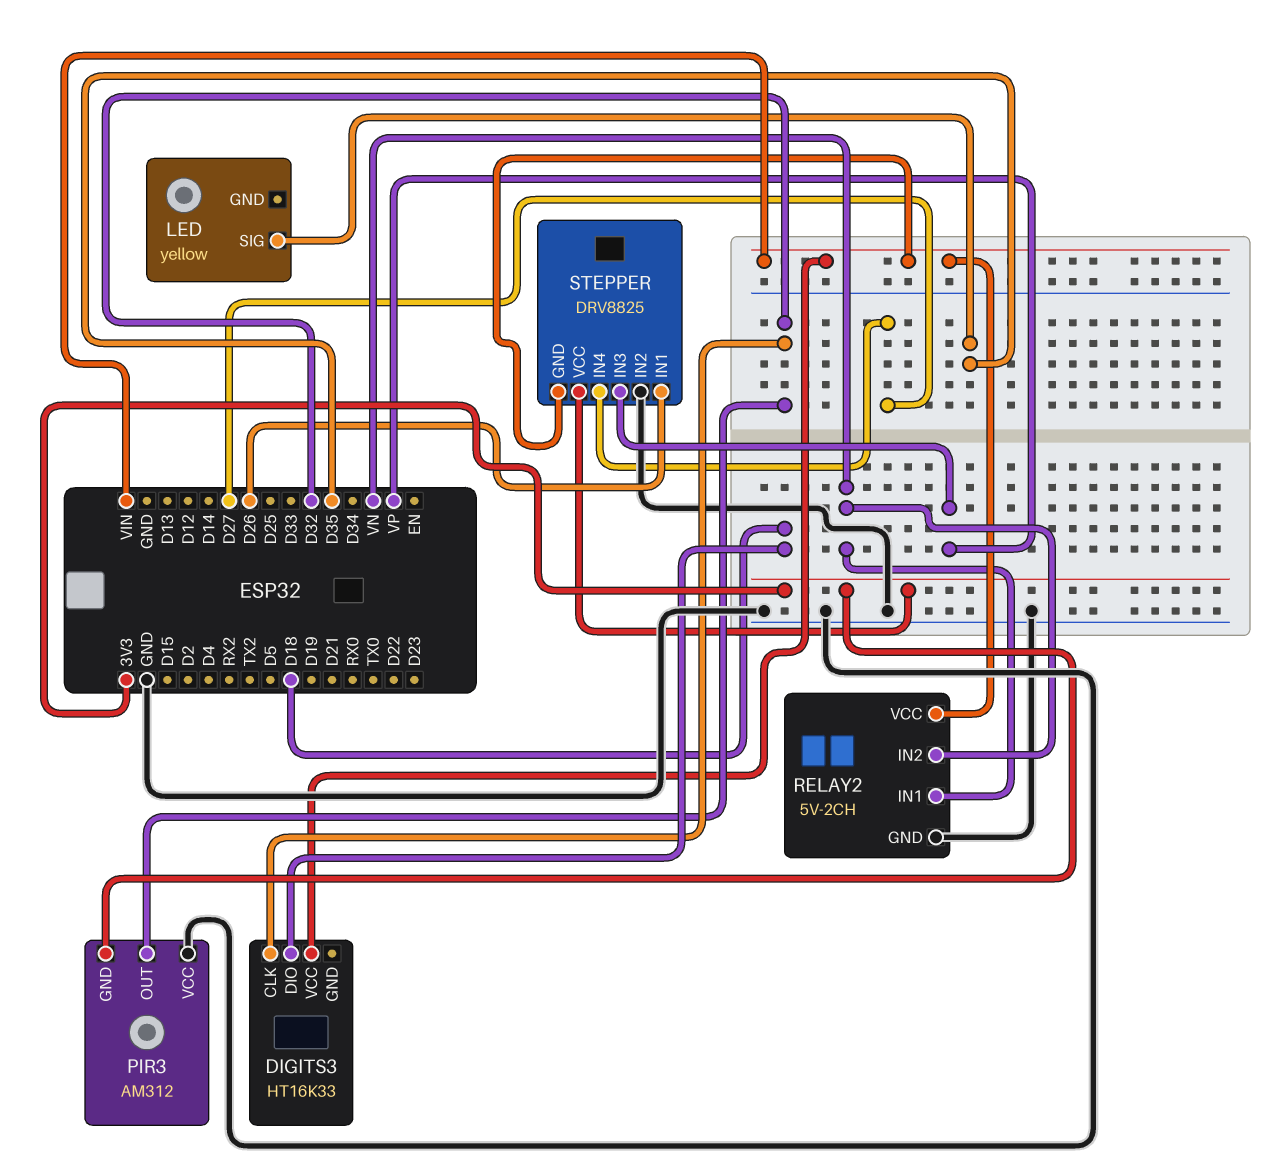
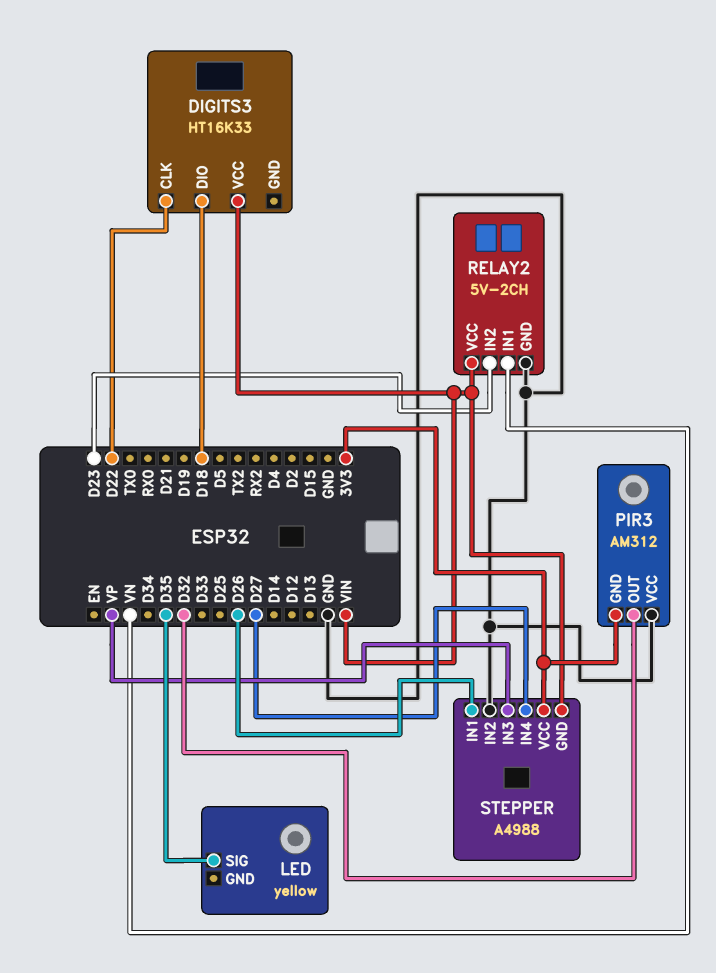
DIGITS3 pin CLK: D32 -> D22
RELAY2 pin IN2: VN -> D23
STEPPER: DRV8825 -> A4988

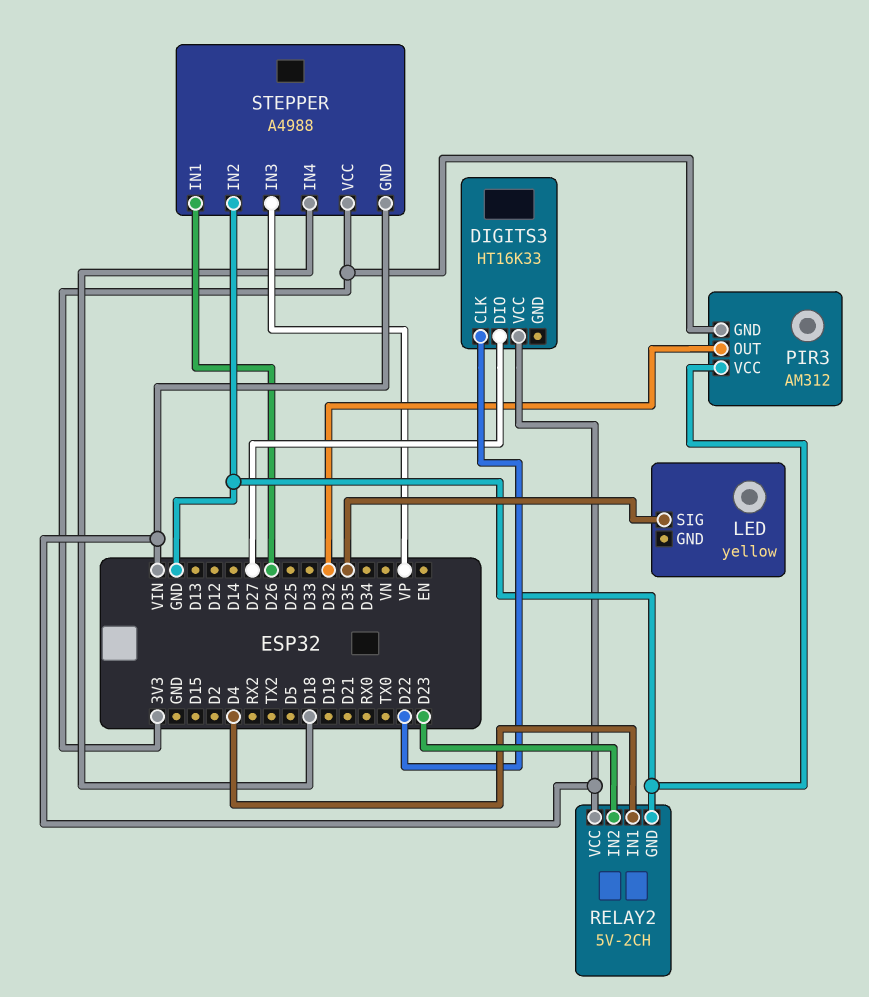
DIGITS3 pin DIO: D18 -> D27
RELAY2 pin IN1: VN -> D4
STEPPER pin IN4: D27 -> D18

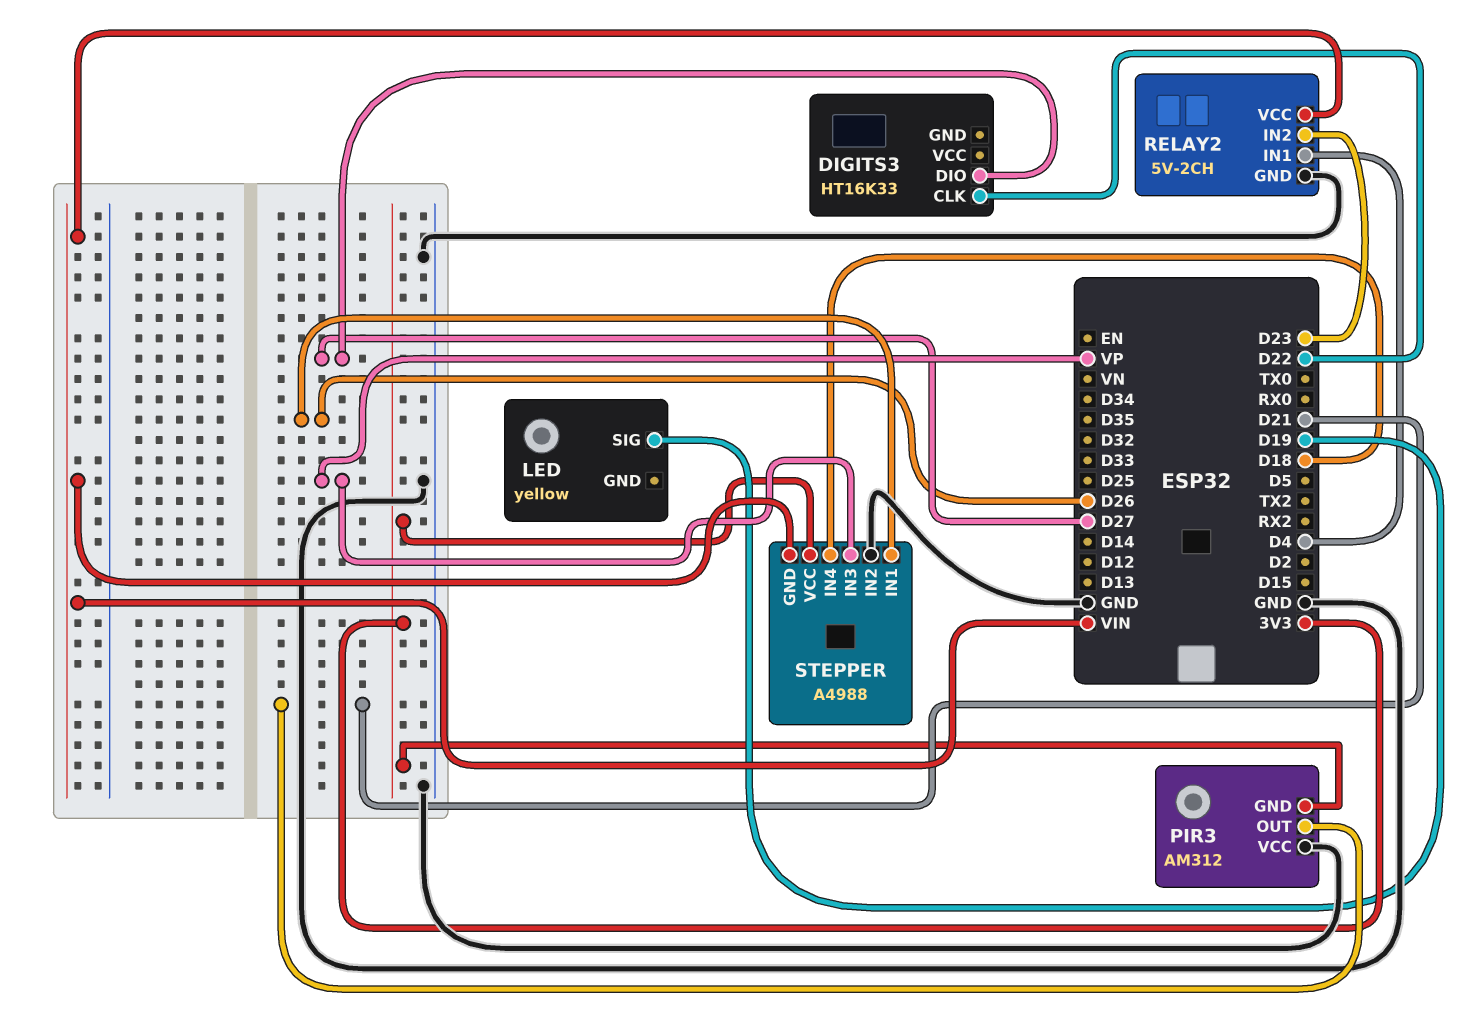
DIGITS3 pin VCC: VIN -> none
LED pin SIG: D35 -> D19
PIR3 pin OUT: D32 -> D21

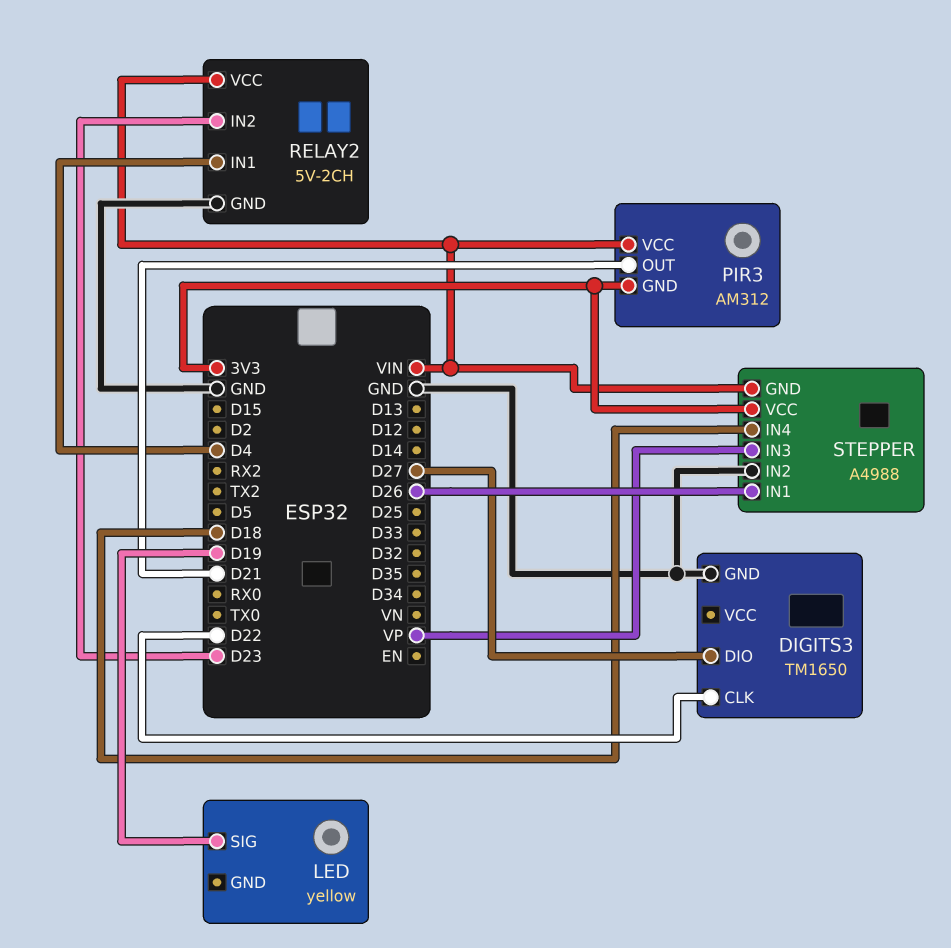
DIGITS3: HT16K33 -> TM1650
DIGITS3 pin GND: none -> GND
PIR3 pin VCC: GND -> VIN

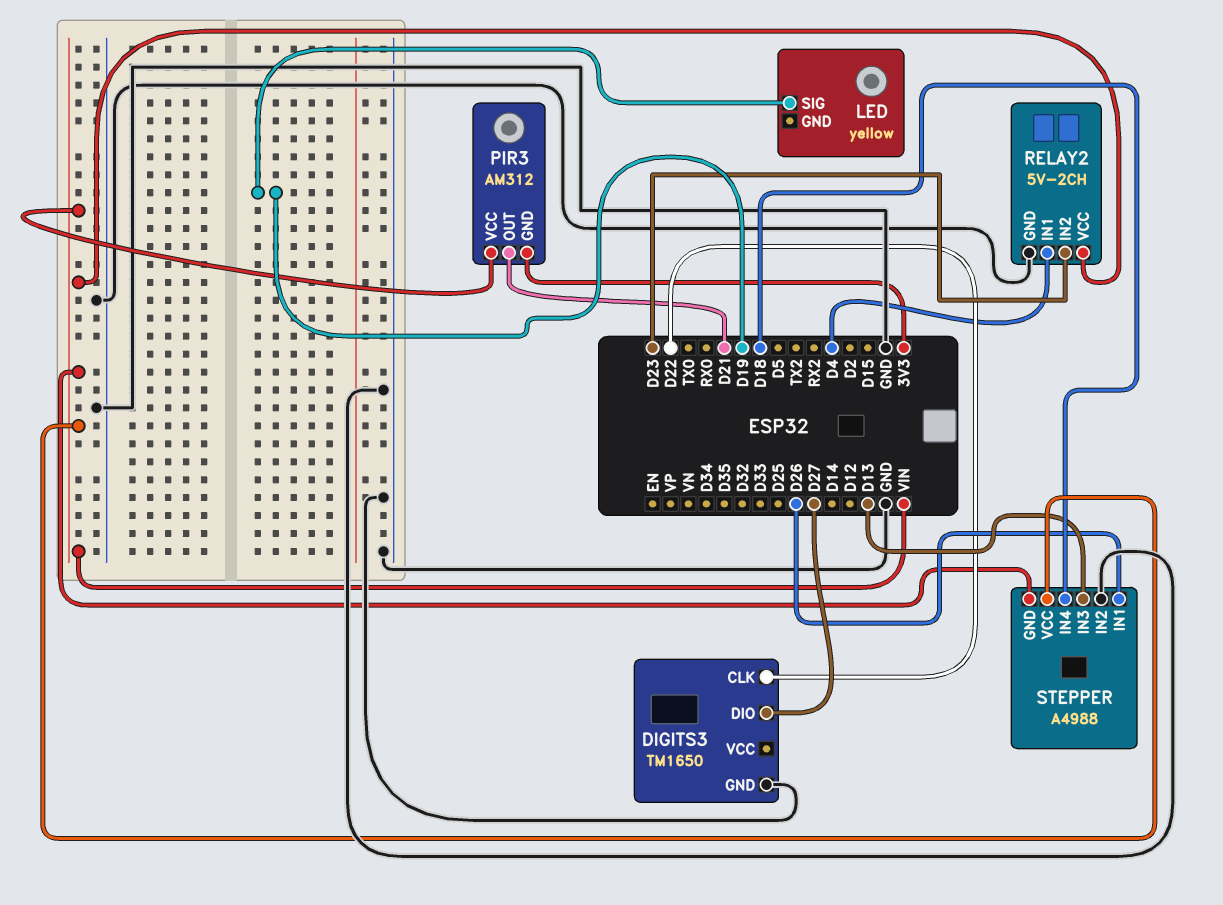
STEPPER pin IN3: VP -> D13
STEPPER pin VCC: 3V3 -> VIN

